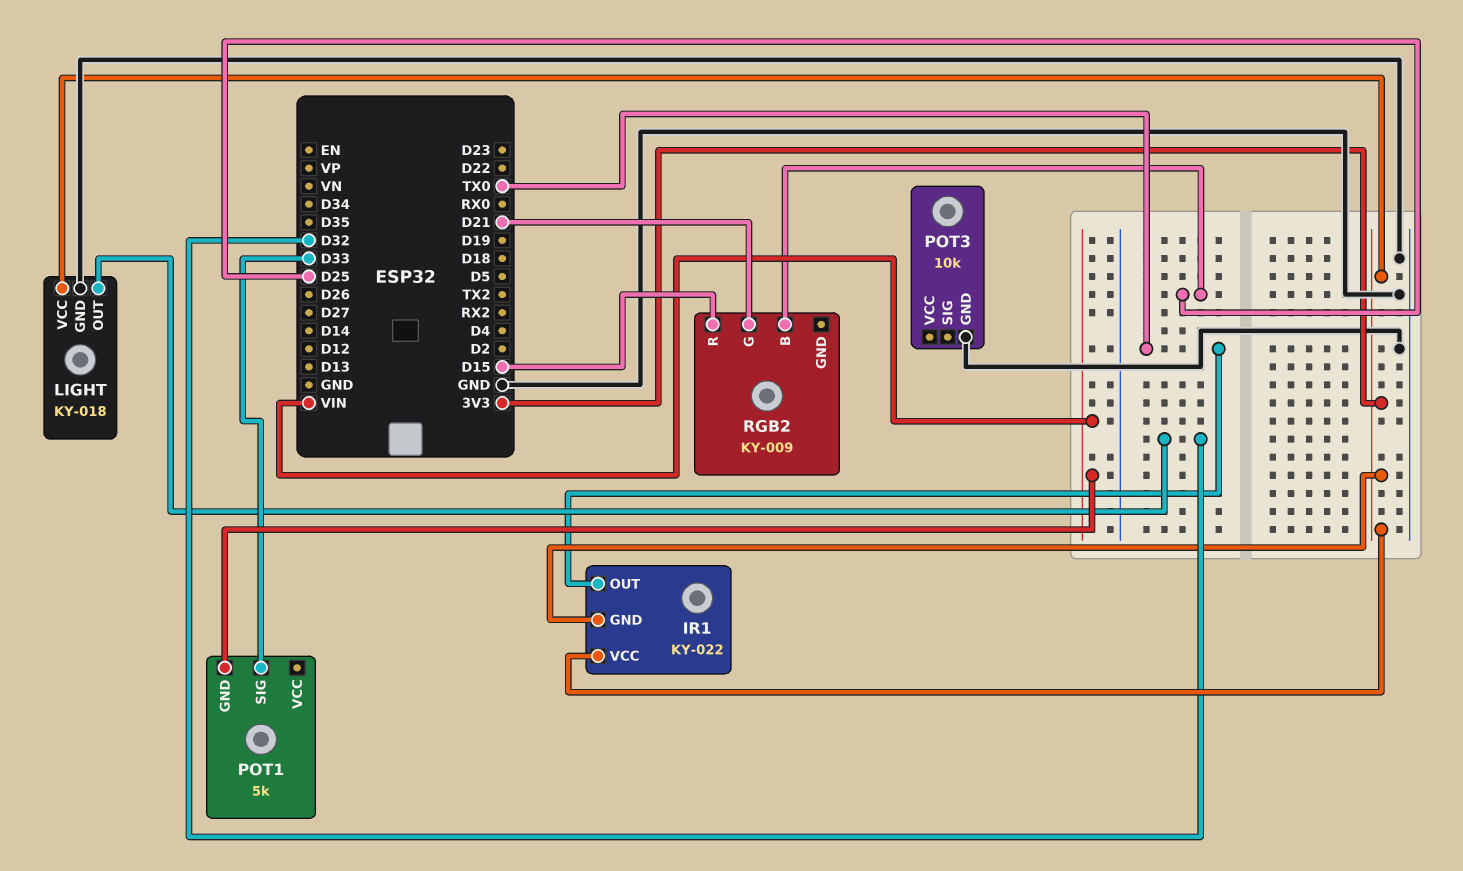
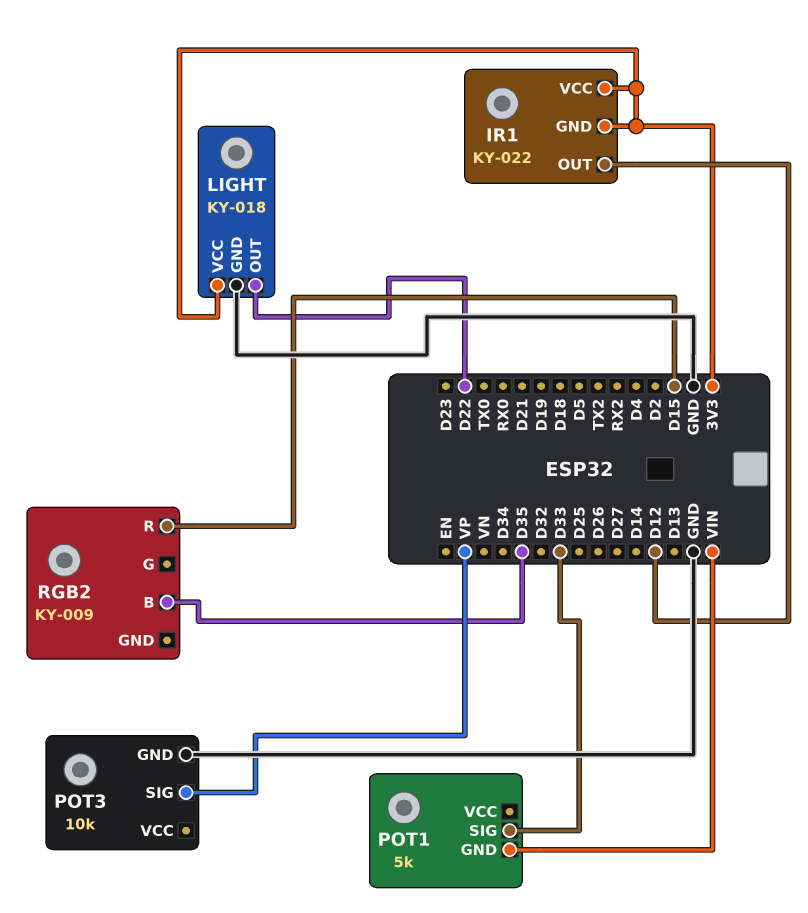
IR1 pin OUT: TX0 -> D12
LIGHT pin OUT: D32 -> D22
POT3 pin SIG: none -> VP
RGB2 pin B: D25 -> D35
RGB2 pin G: D21 -> none

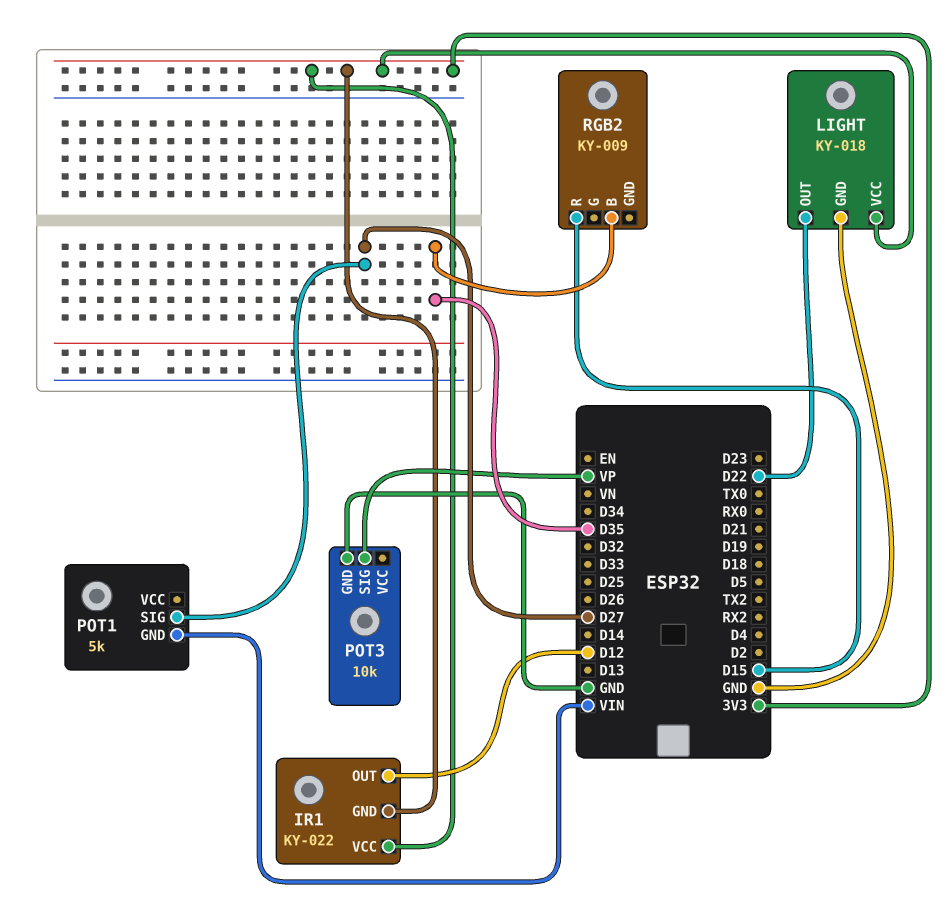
POT1 pin SIG: D33 -> D27

